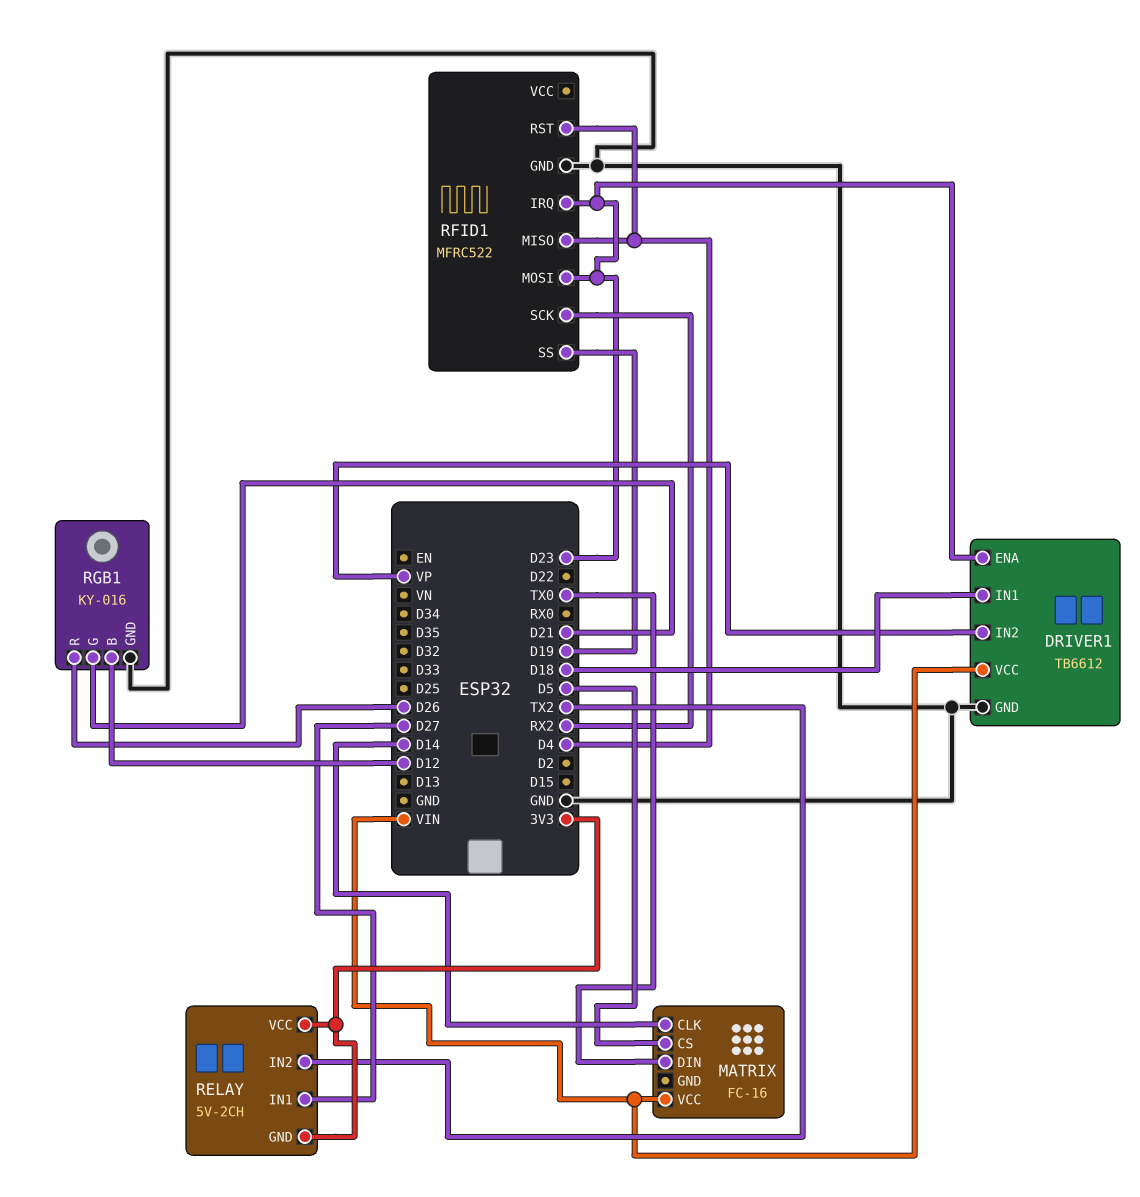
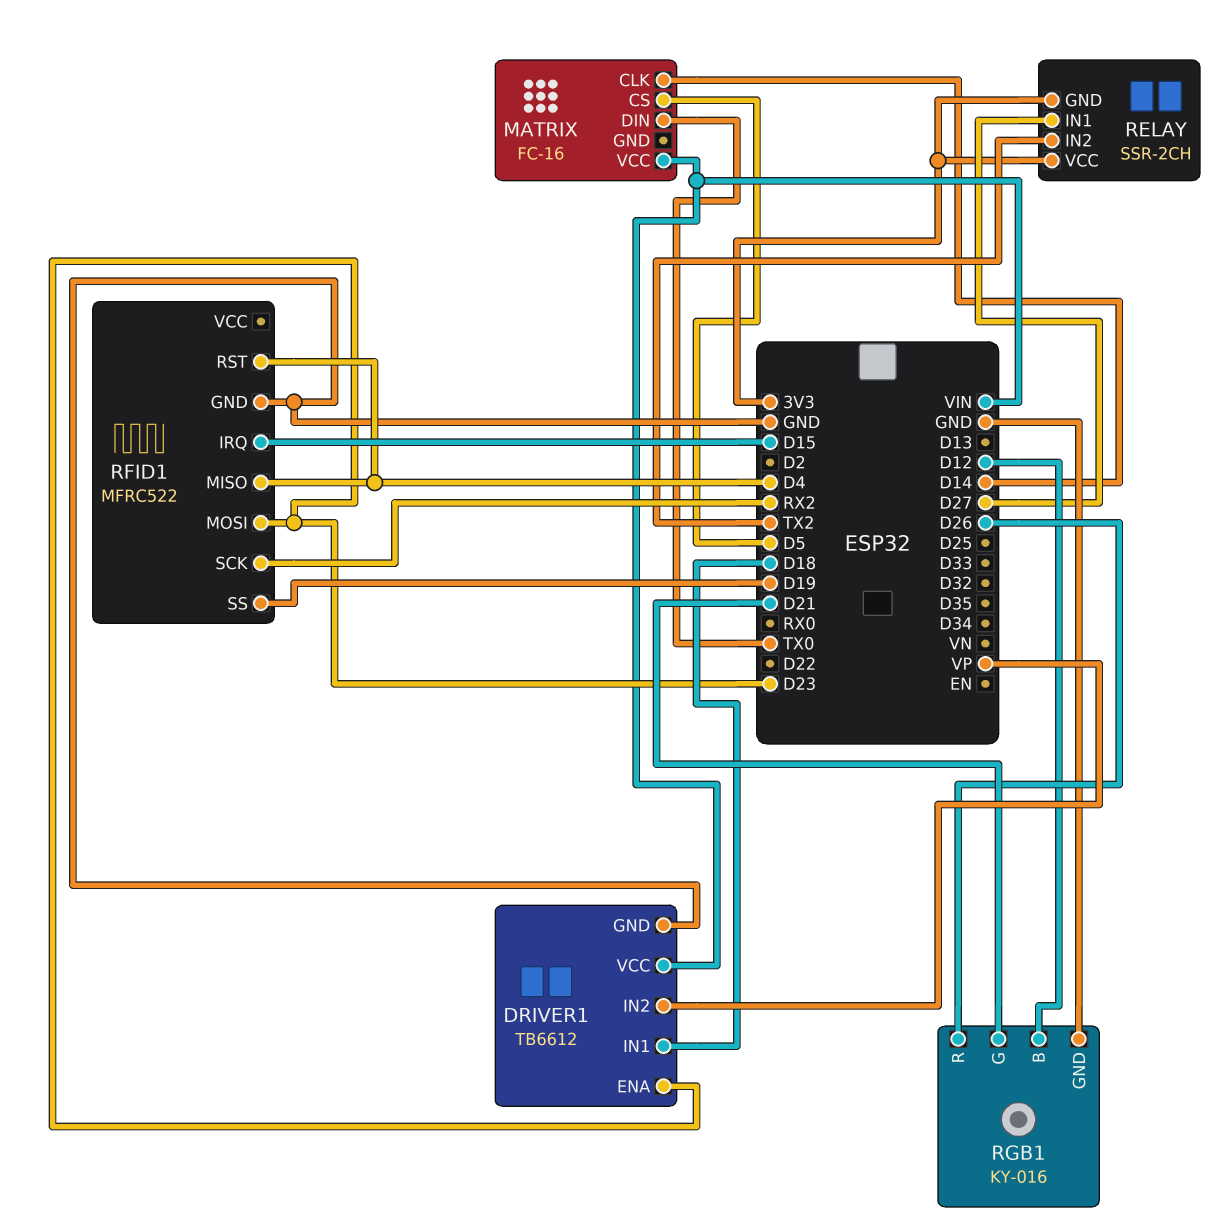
RELAY: 5V-2CH -> SSR-2CH
RFID1 pin IRQ: D23 -> D15

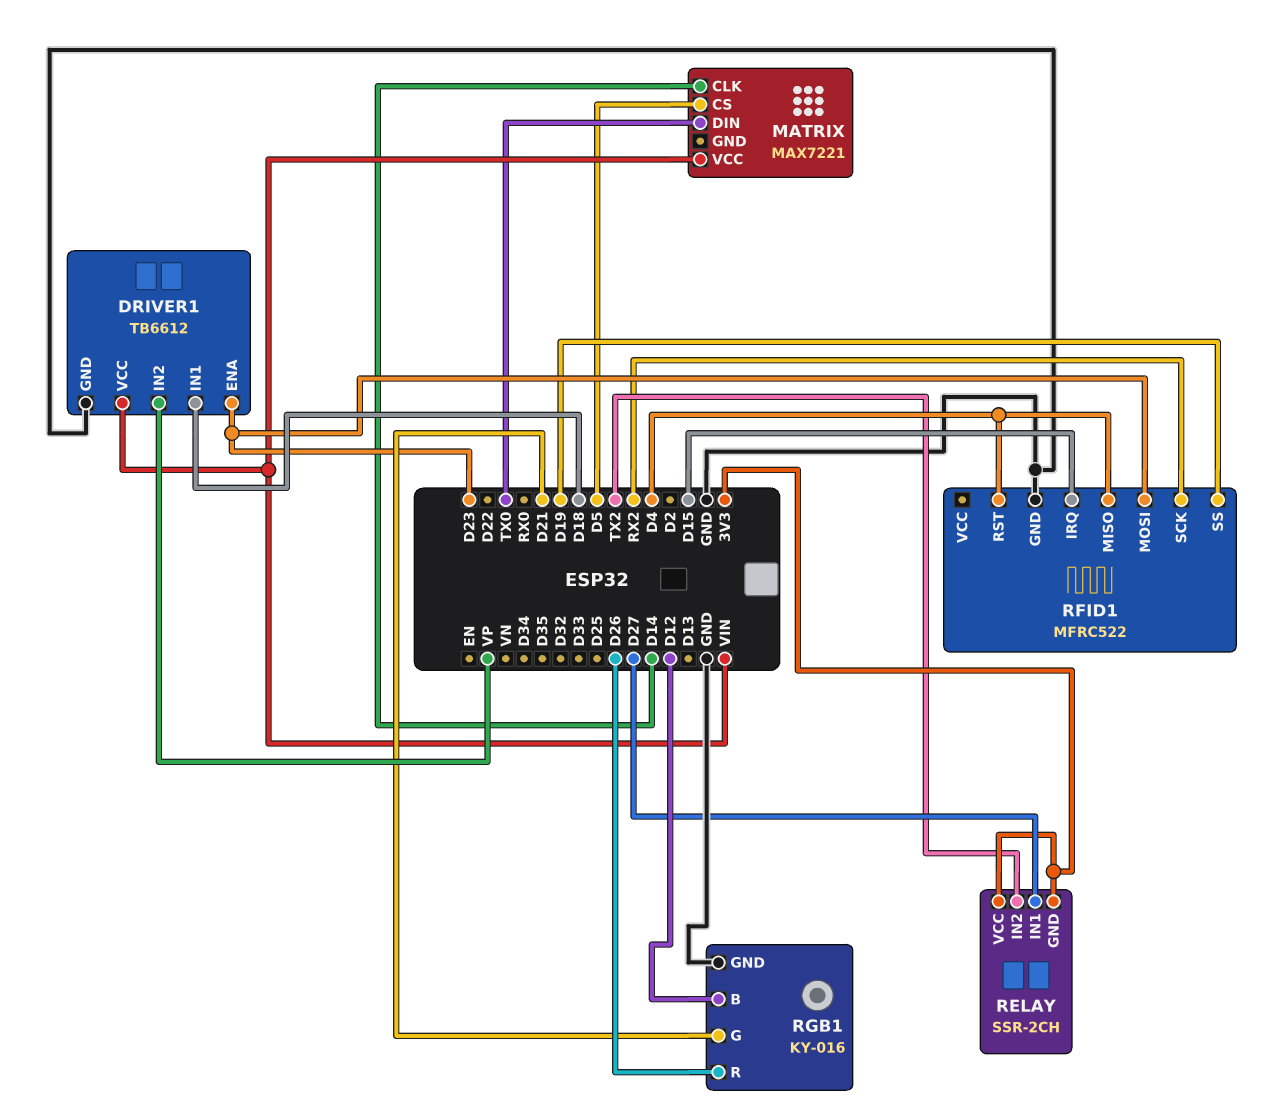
MATRIX: FC-16 -> MAX7221

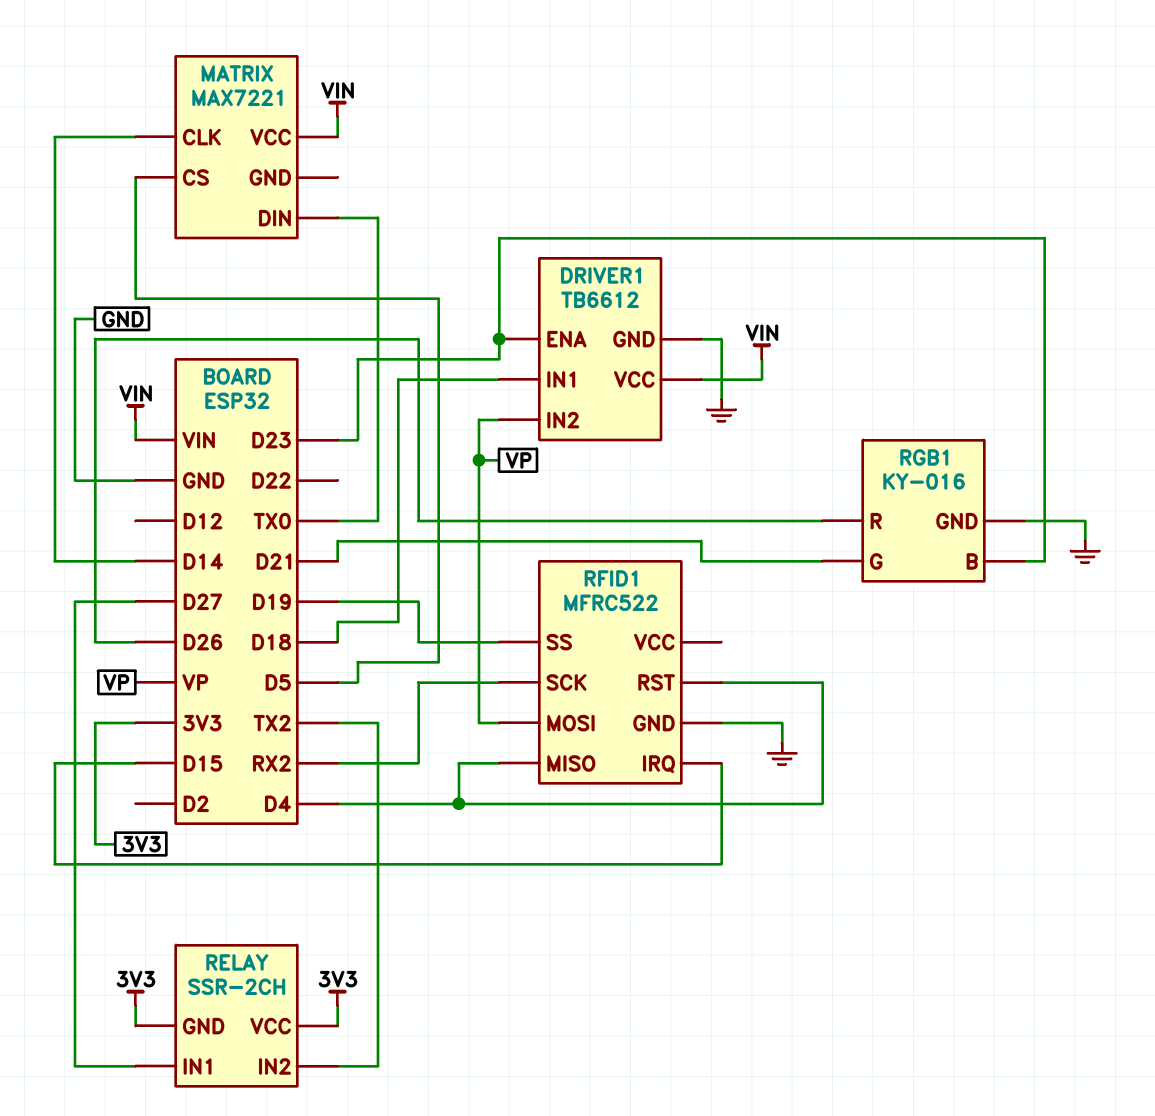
RFID1 pin MOSI: D23 -> VP
RGB1 pin B: D12 -> D23

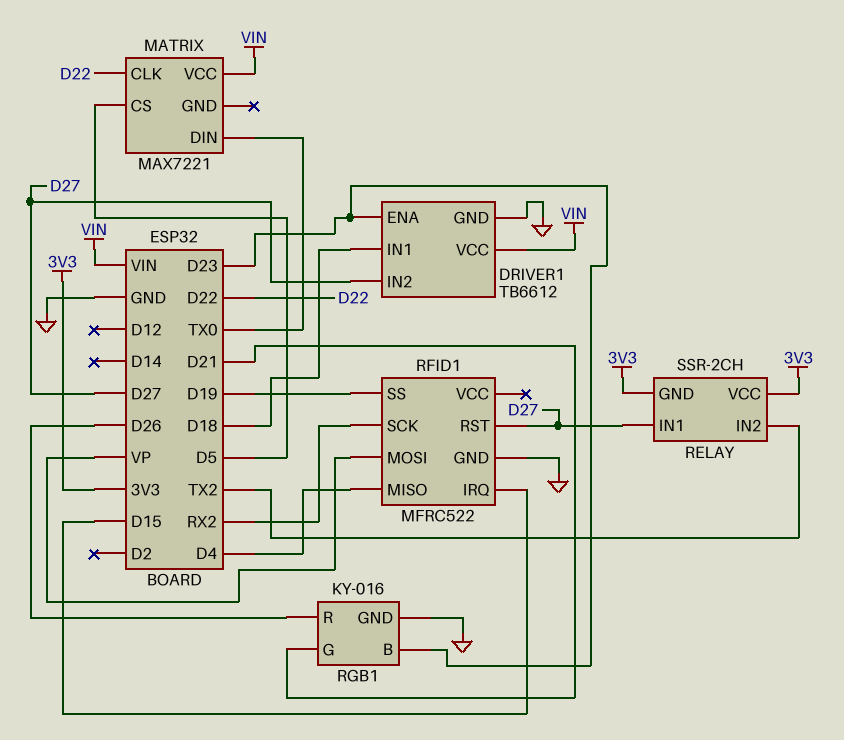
DRIVER1 pin IN2: VP -> D27
MATRIX pin CLK: D14 -> D22
RFID1 pin RST: D4 -> D27

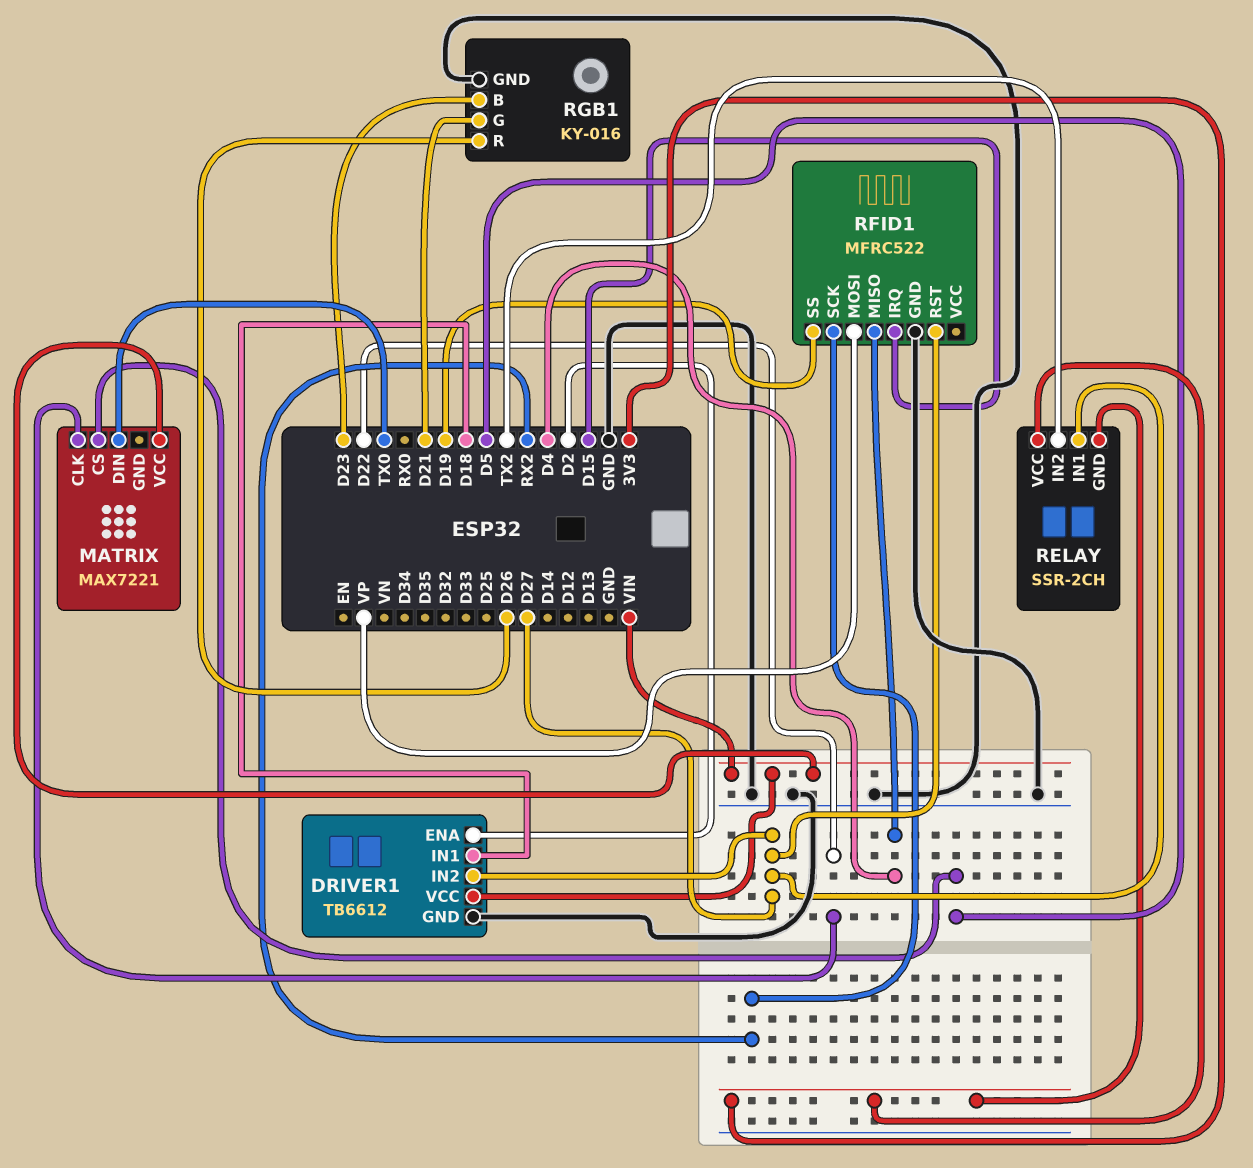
DRIVER1 pin ENA: D23 -> D2

